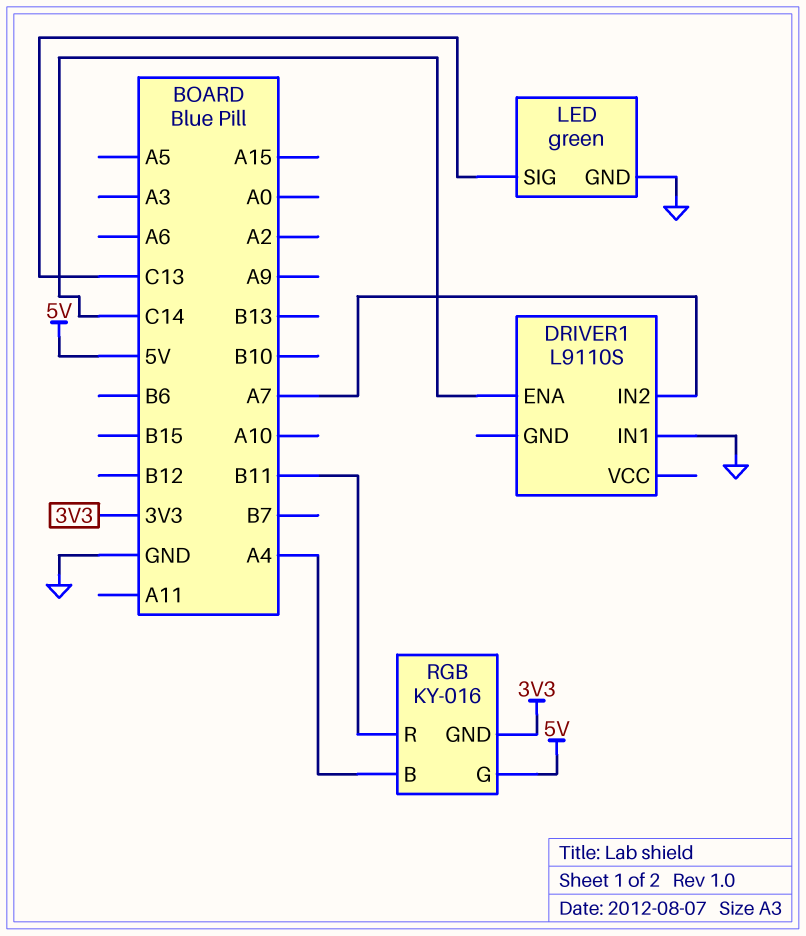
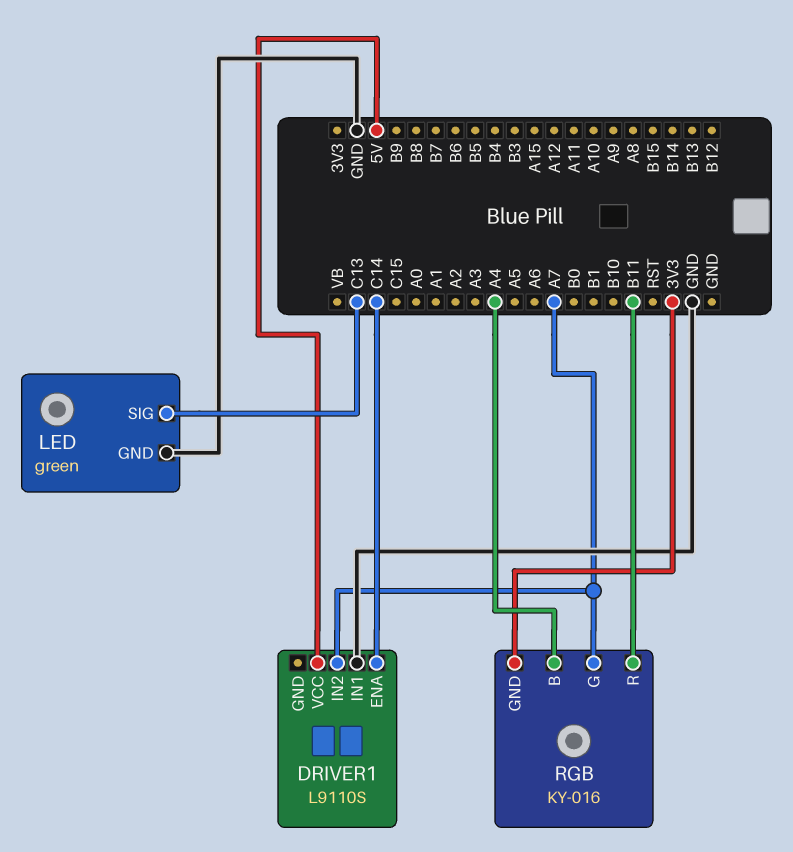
DRIVER1 pin VCC: none -> 5V
RGB pin G: 5V -> A7

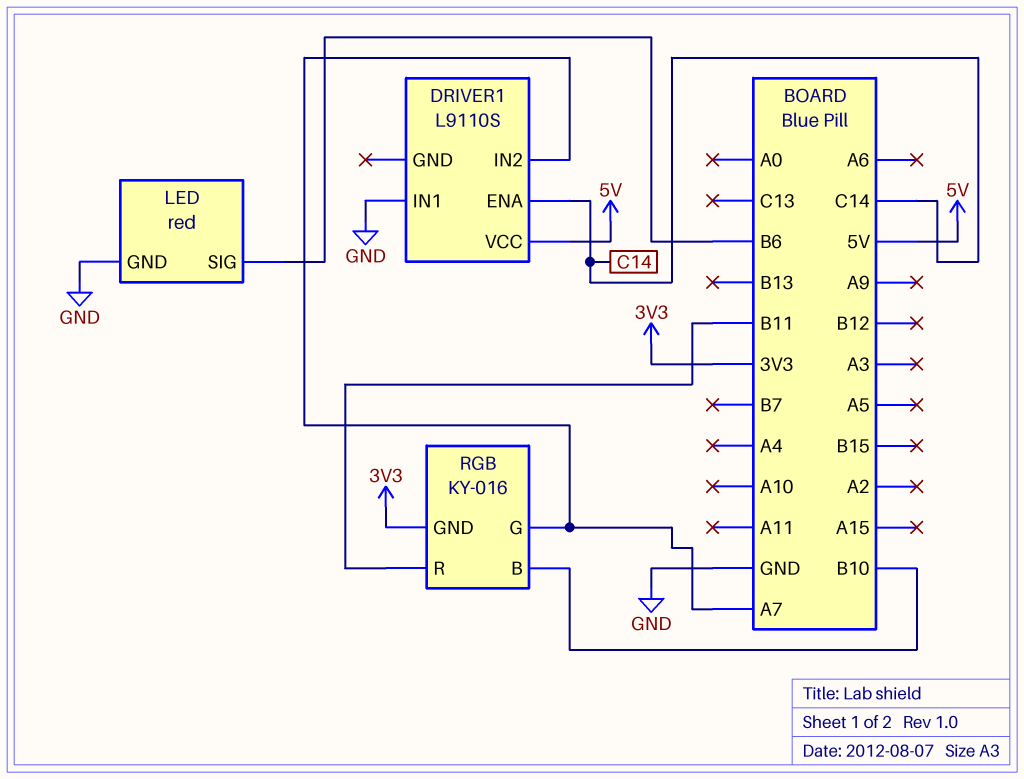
LED: green -> red
LED pin SIG: C13 -> B6
RGB pin B: A4 -> B10

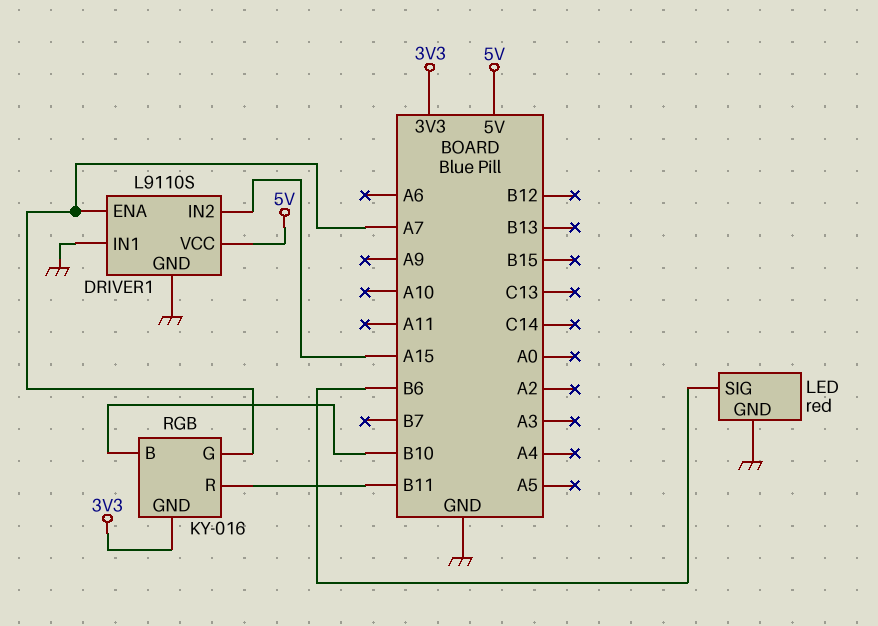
DRIVER1 pin ENA: C14 -> A7
DRIVER1 pin GND: none -> GND
DRIVER1 pin IN2: A7 -> A15

